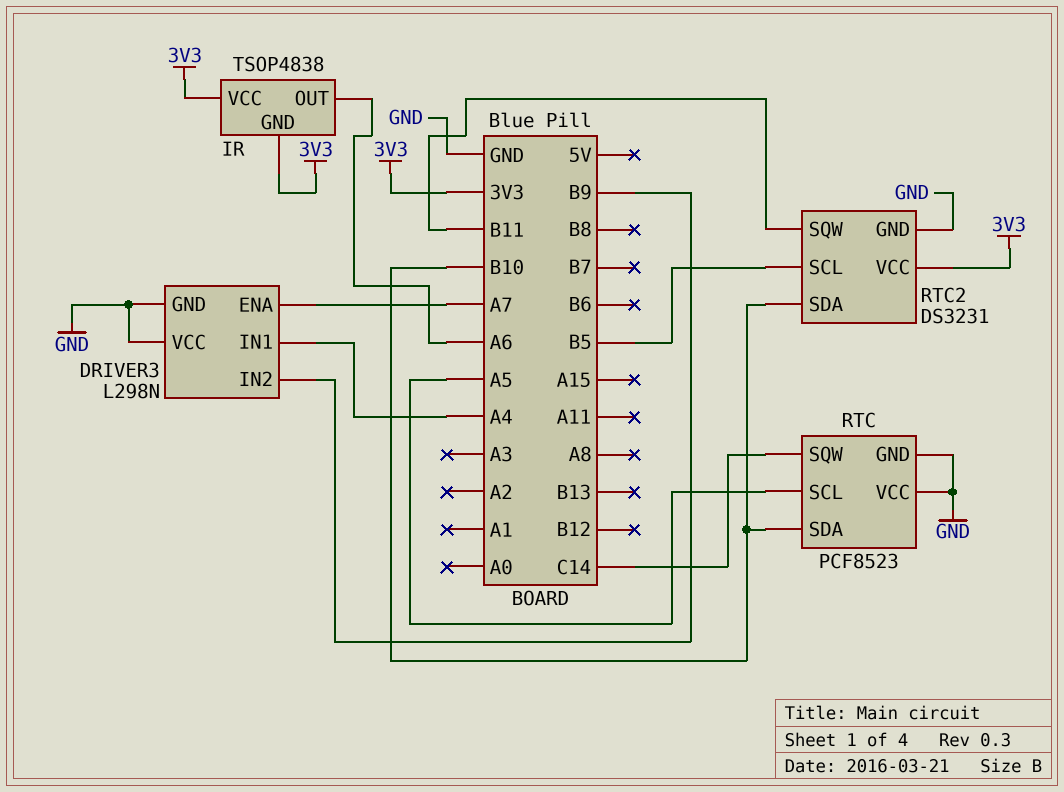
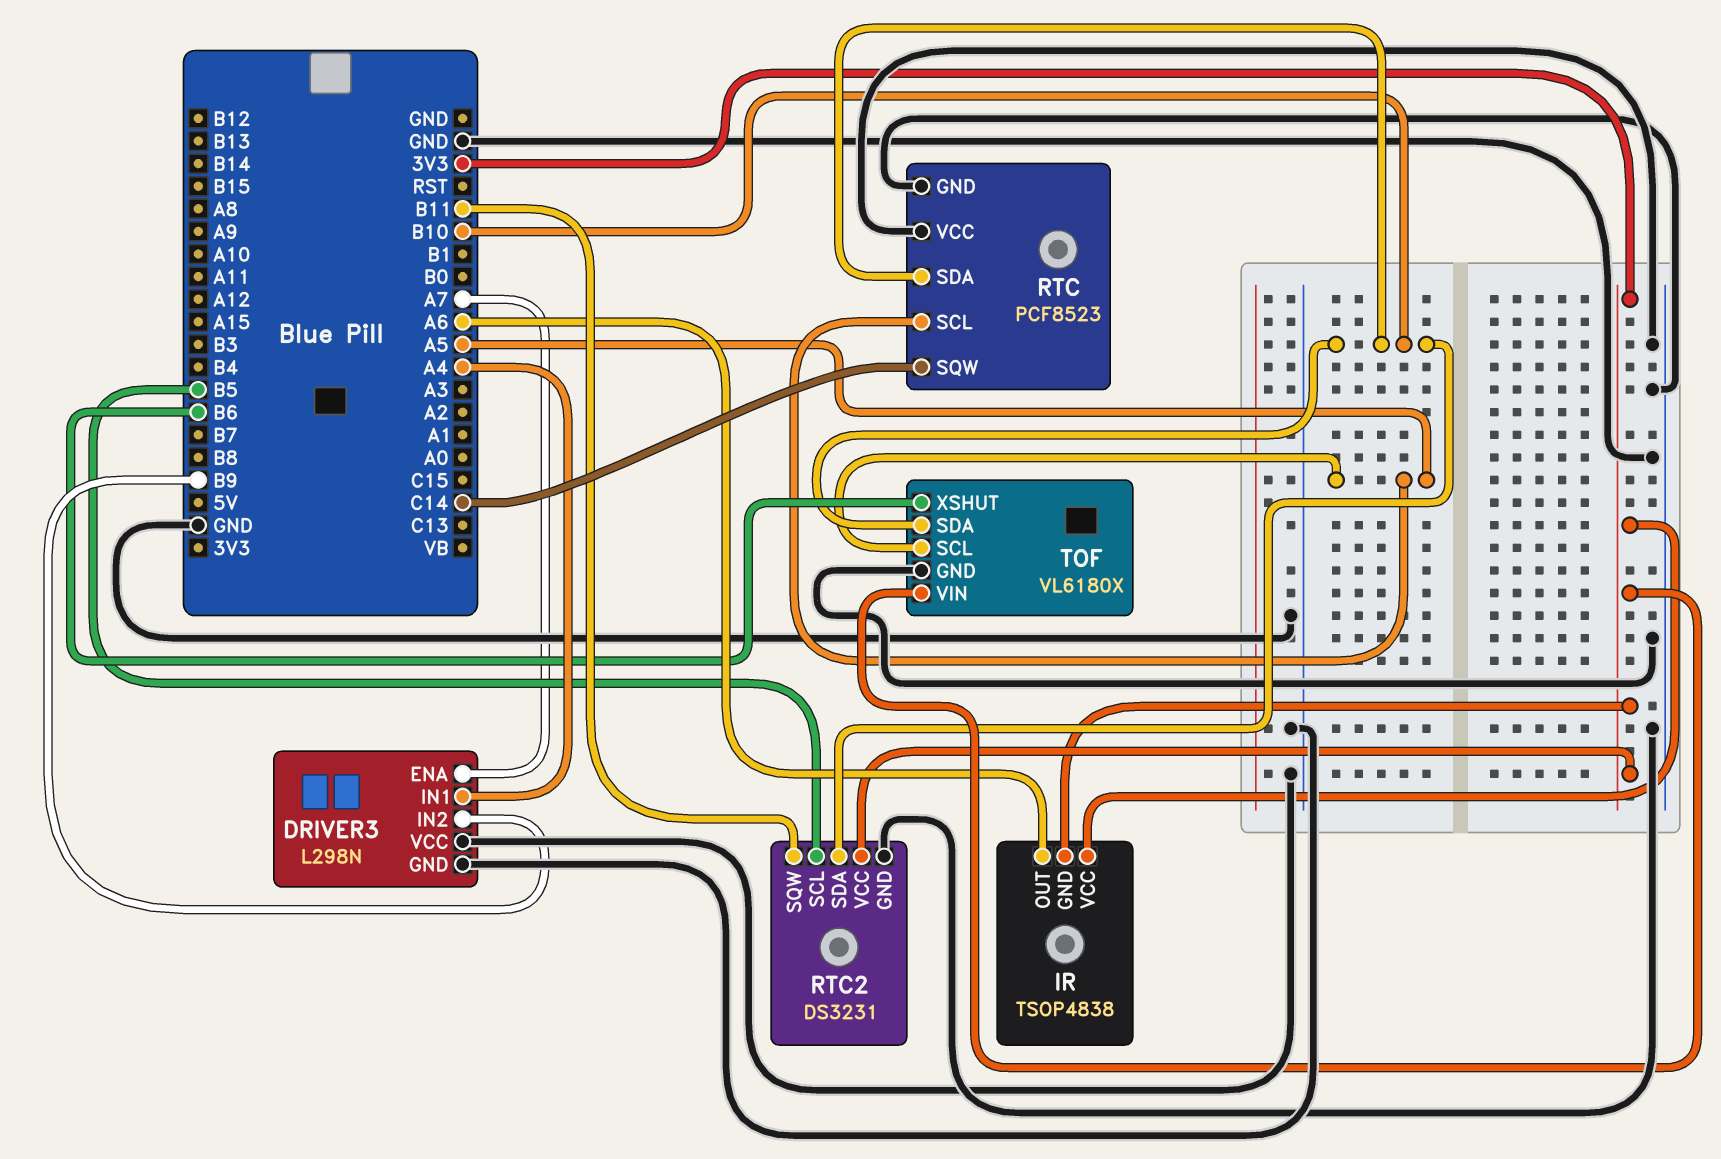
TOF: none -> VL6180X
TOF pin GND: none -> GND
TOF pin SCL: none -> A5
TOF pin SDA: none -> B10
TOF pin VIN: none -> 3V3
TOF pin XSHUT: none -> B6

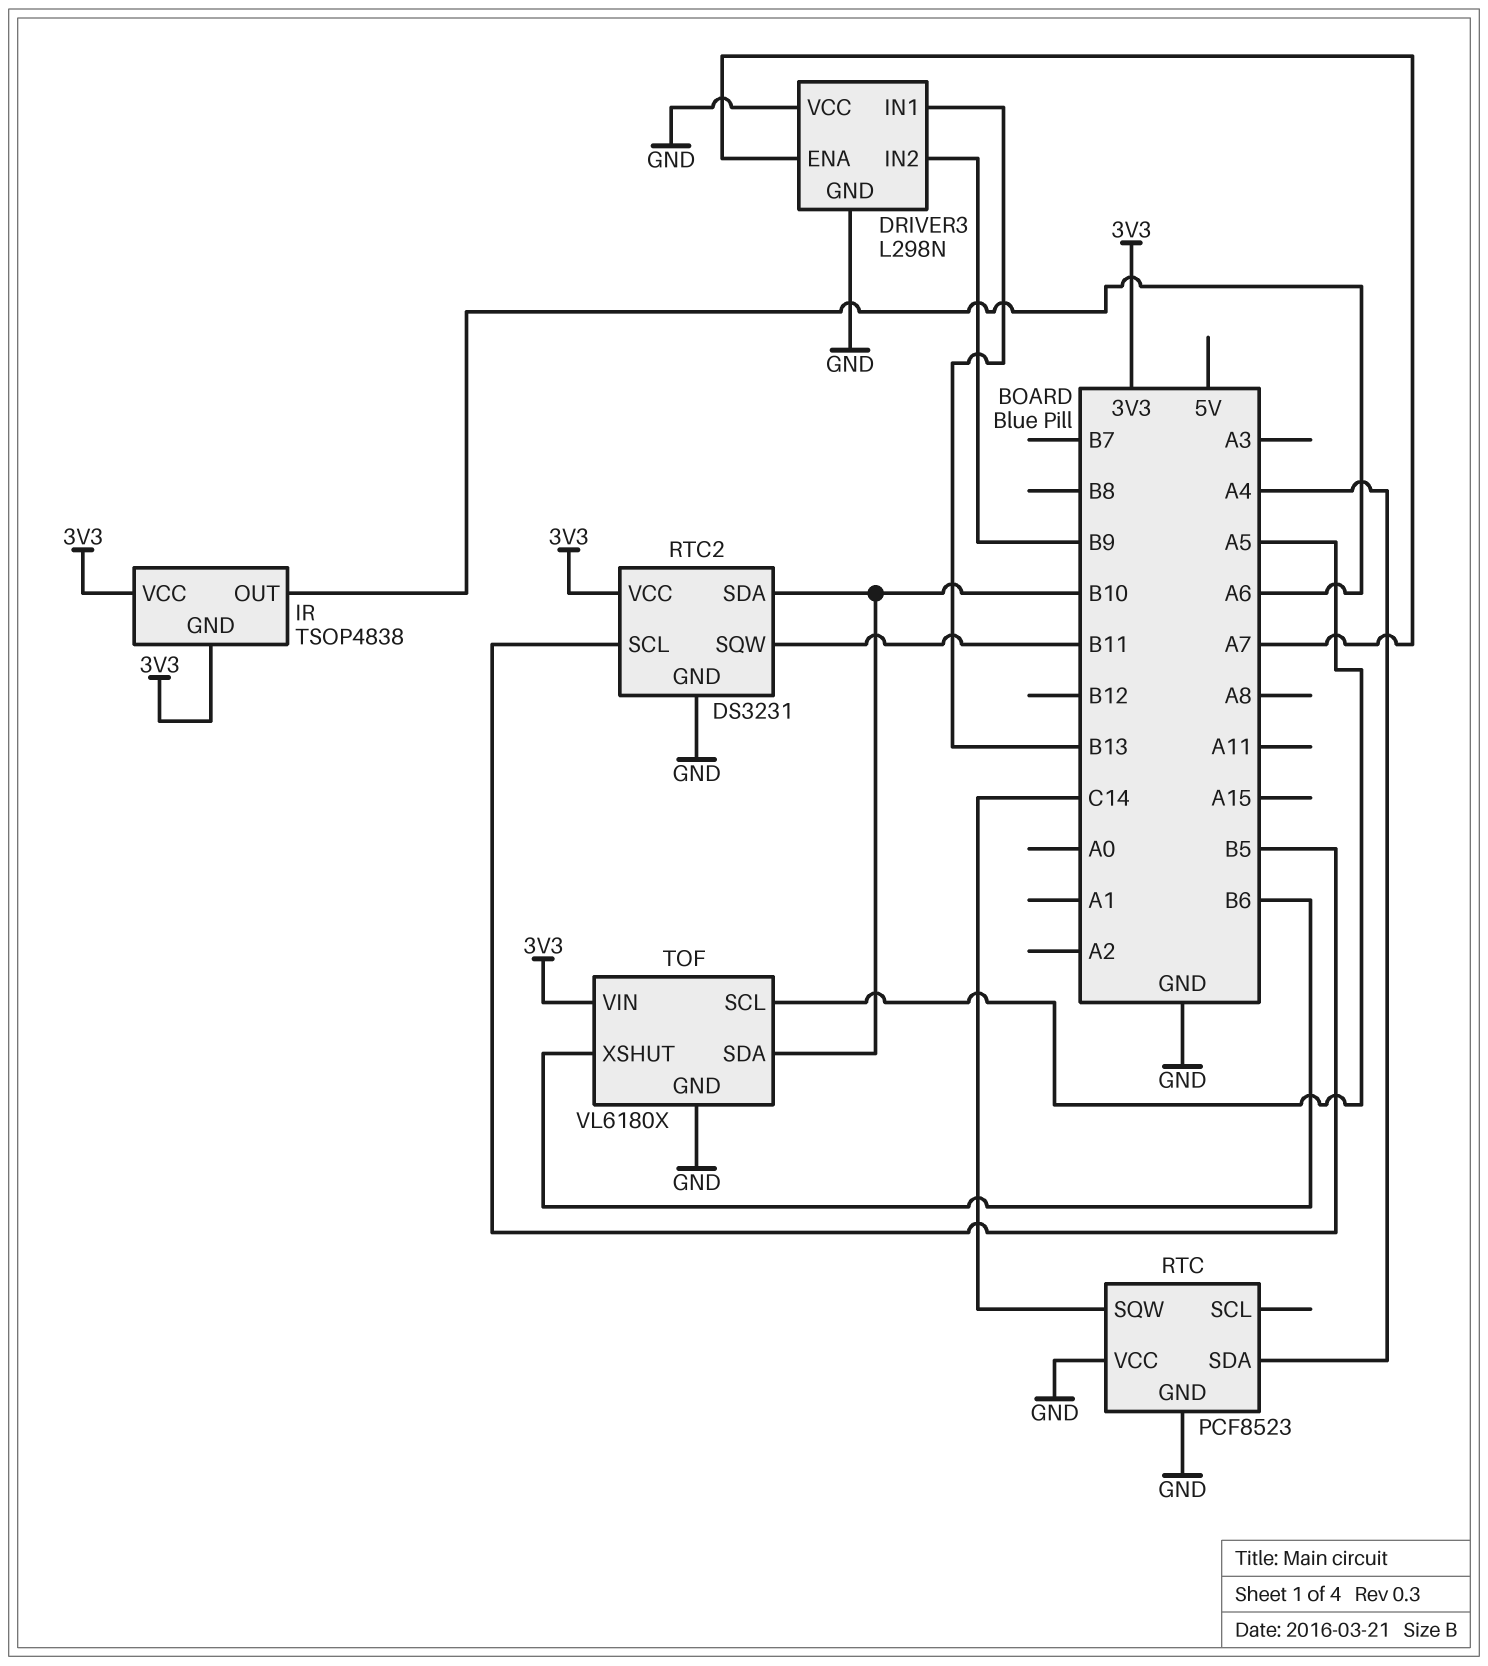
DRIVER3 pin IN1: A4 -> B13
RTC pin SCL: A5 -> none
RTC pin SDA: B10 -> A4

